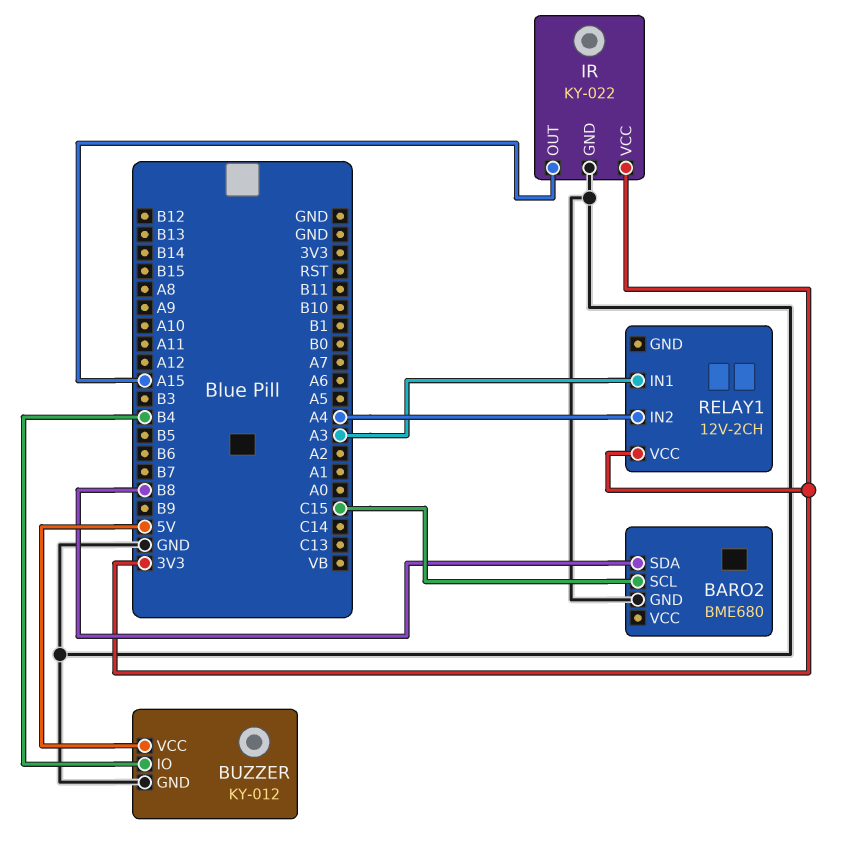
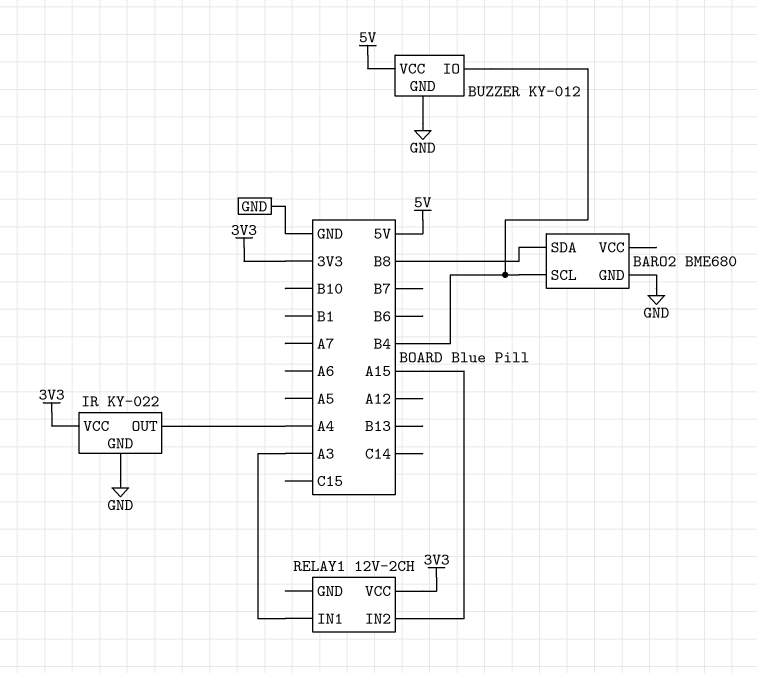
BARO2 pin SCL: C15 -> B4
IR pin OUT: A15 -> A4
RELAY1 pin IN2: A4 -> A15

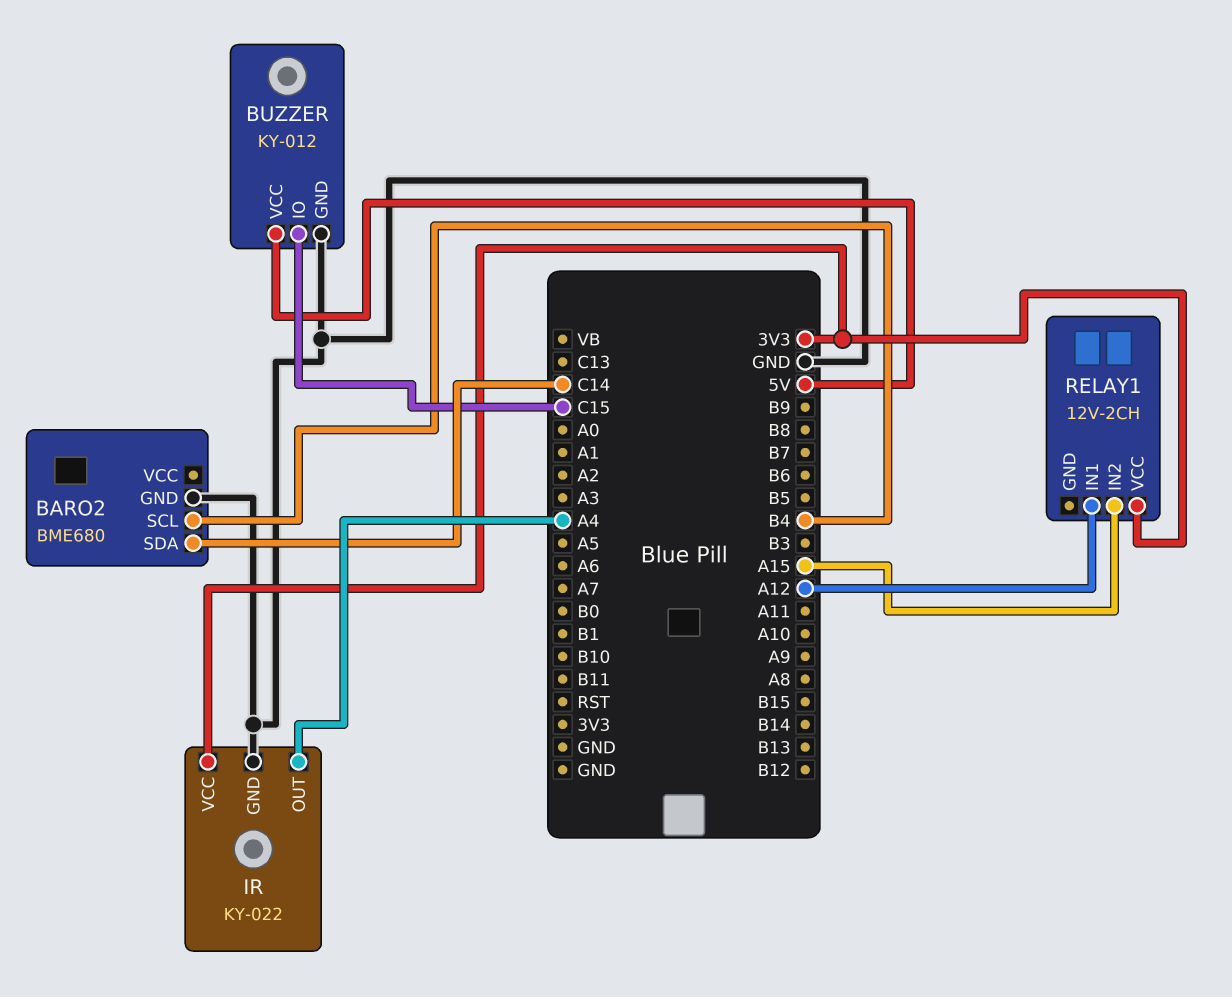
BARO2 pin SDA: B8 -> C14
BUZZER pin IO: B4 -> C15
RELAY1 pin IN1: A3 -> A12

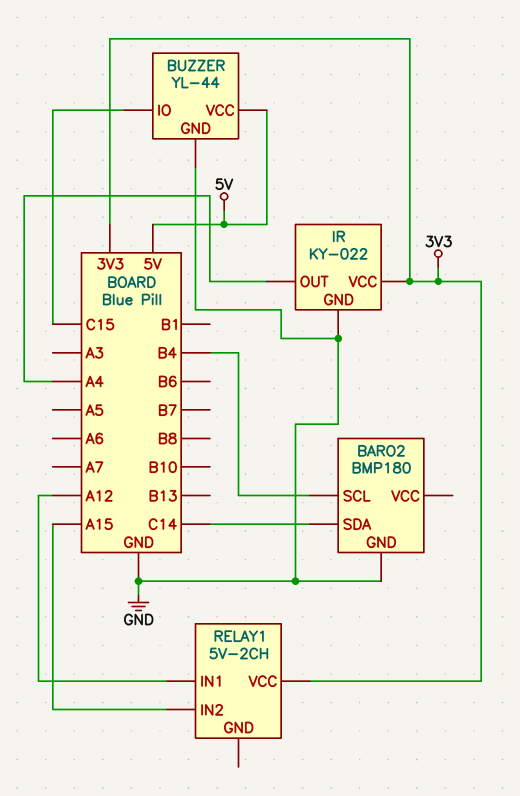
BARO2: BME680 -> BMP180
BUZZER: KY-012 -> YL-44
RELAY1: 12V-2CH -> 5V-2CH

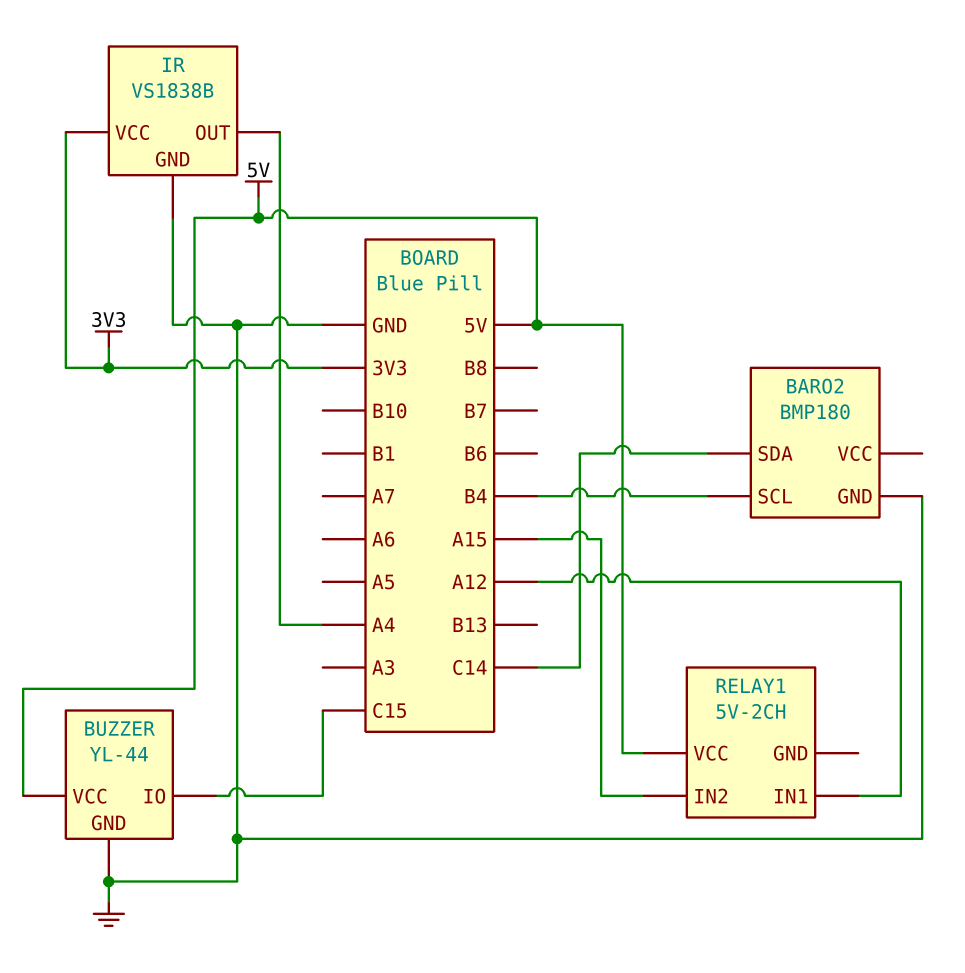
IR: KY-022 -> VS1838B
RELAY1 pin VCC: 3V3 -> 5V

